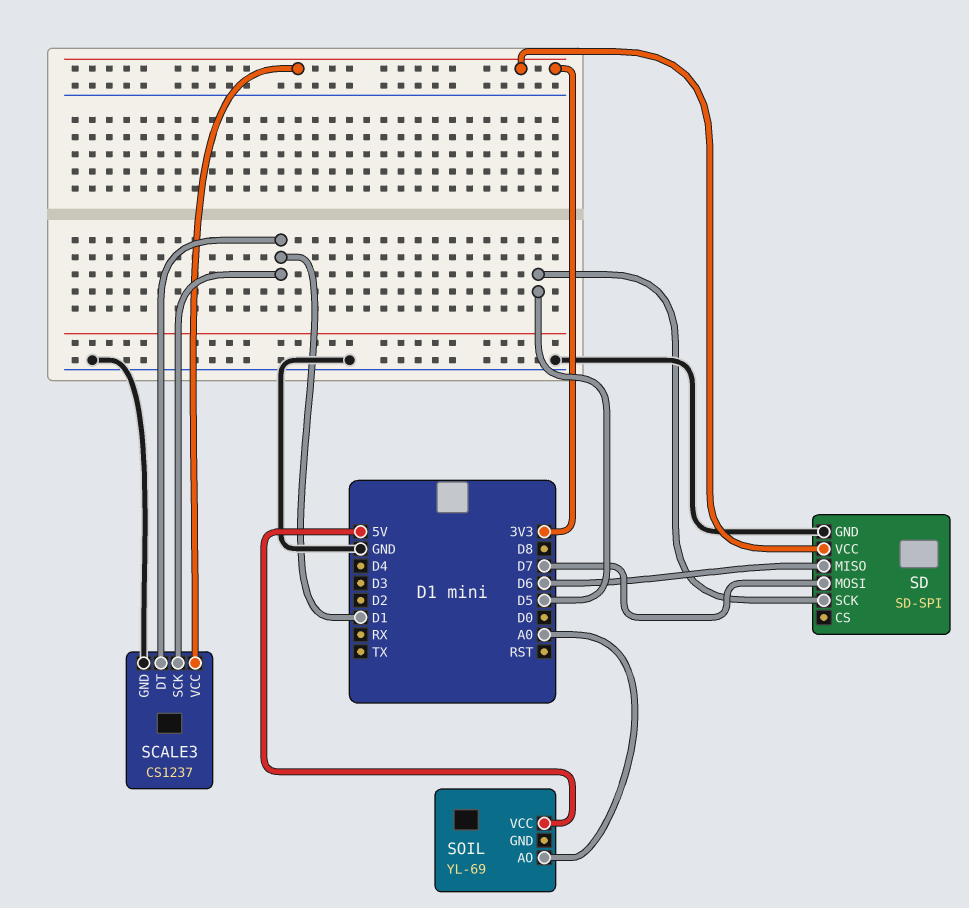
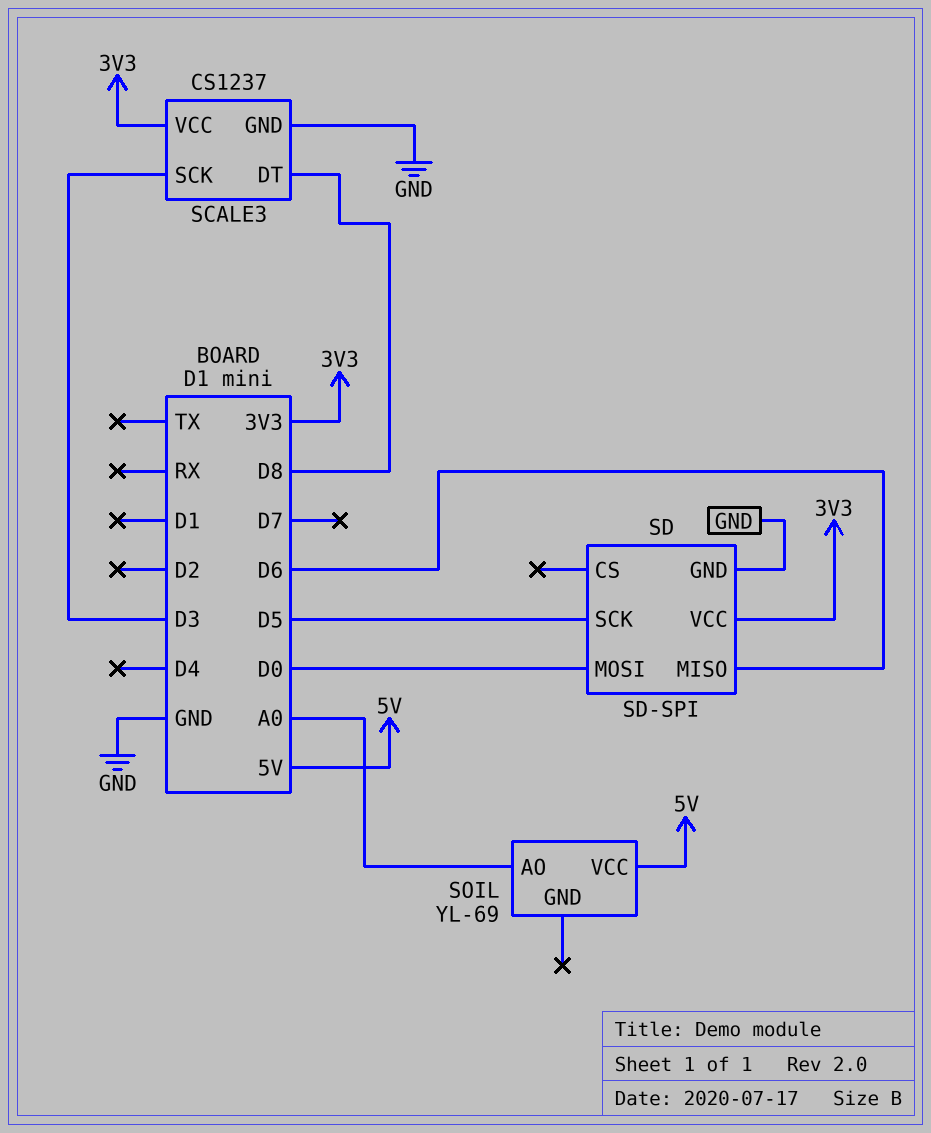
SCALE3 pin DT: D1 -> D8
SCALE3 pin SCK: D1 -> D3
SD pin MOSI: D7 -> D0

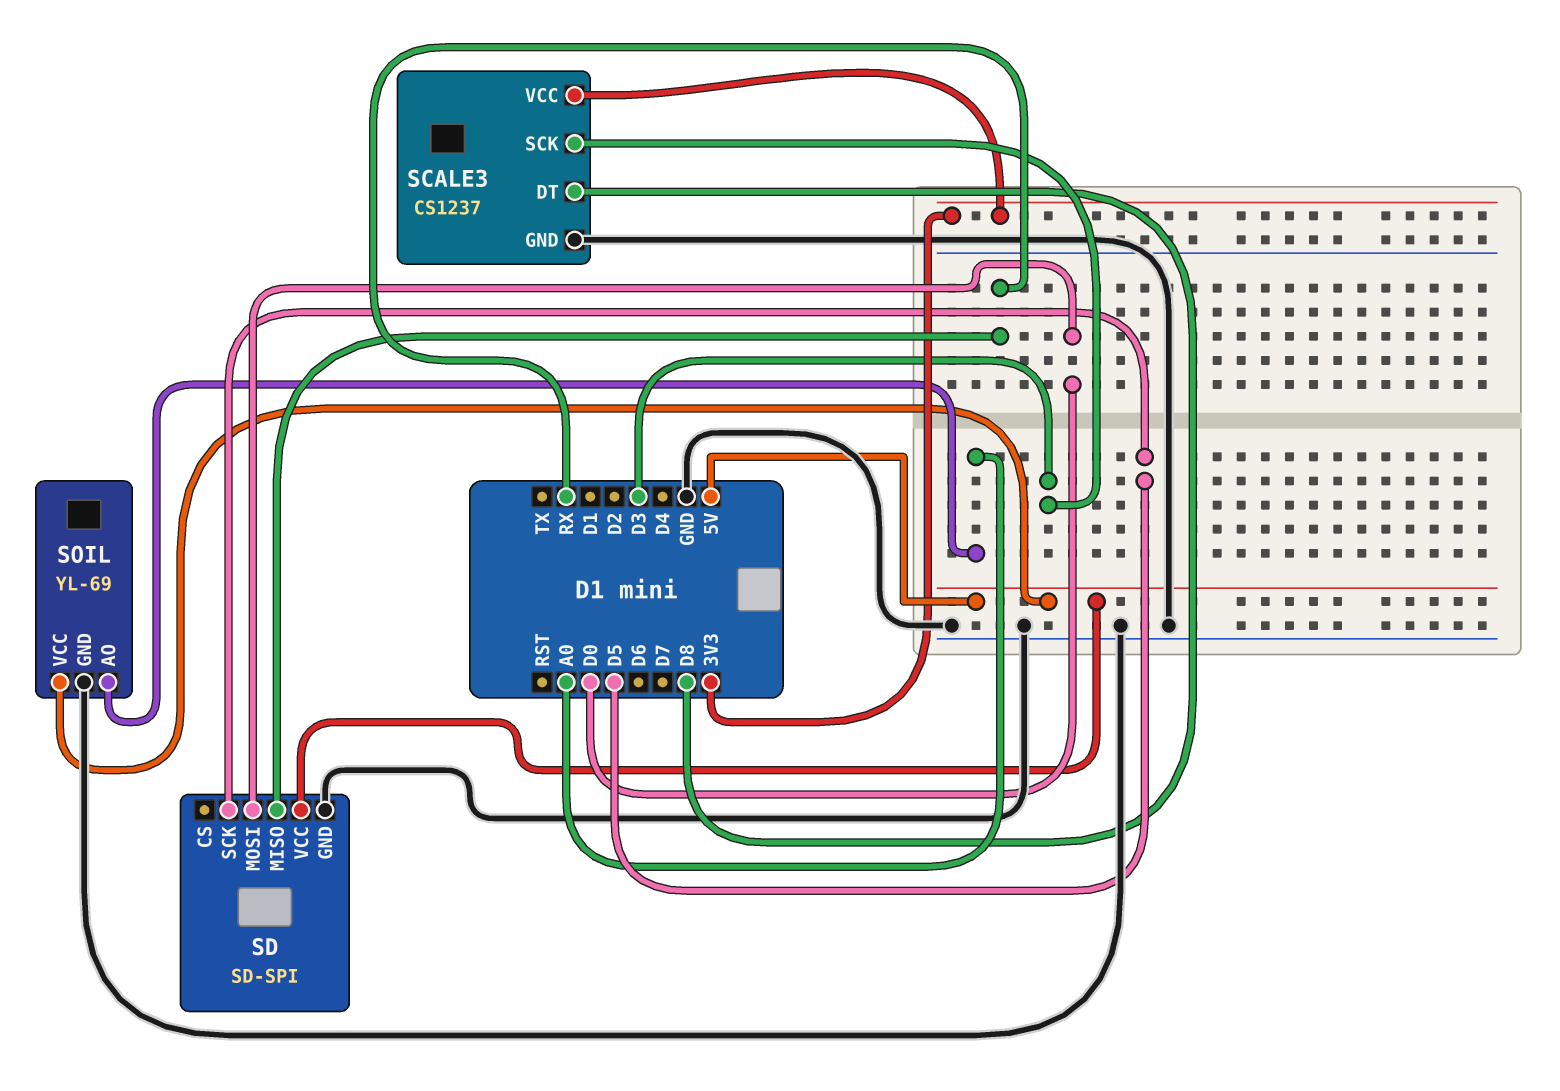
SD pin MISO: D6 -> RX
SD pin VCC: 3V3 -> 5V
SOIL pin GND: none -> GND

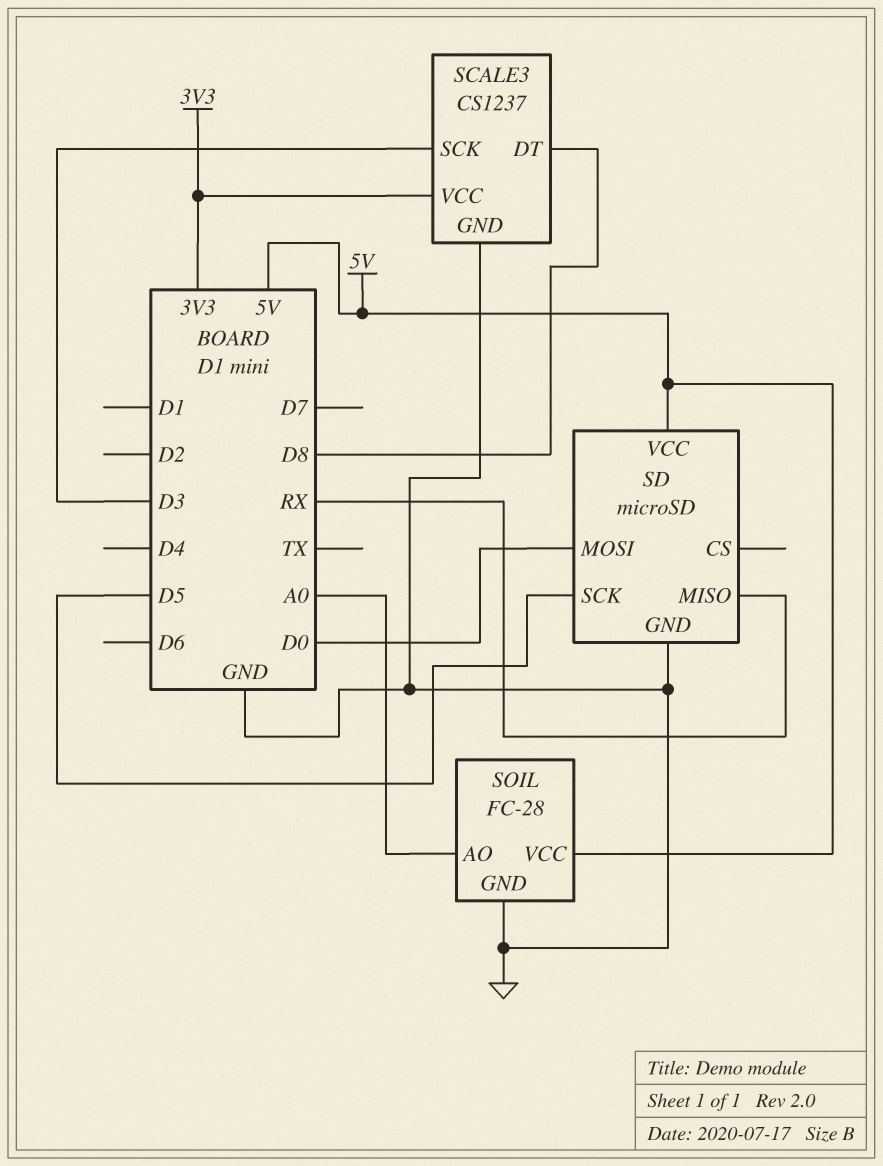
SD: SD-SPI -> microSD
SOIL: YL-69 -> FC-28

